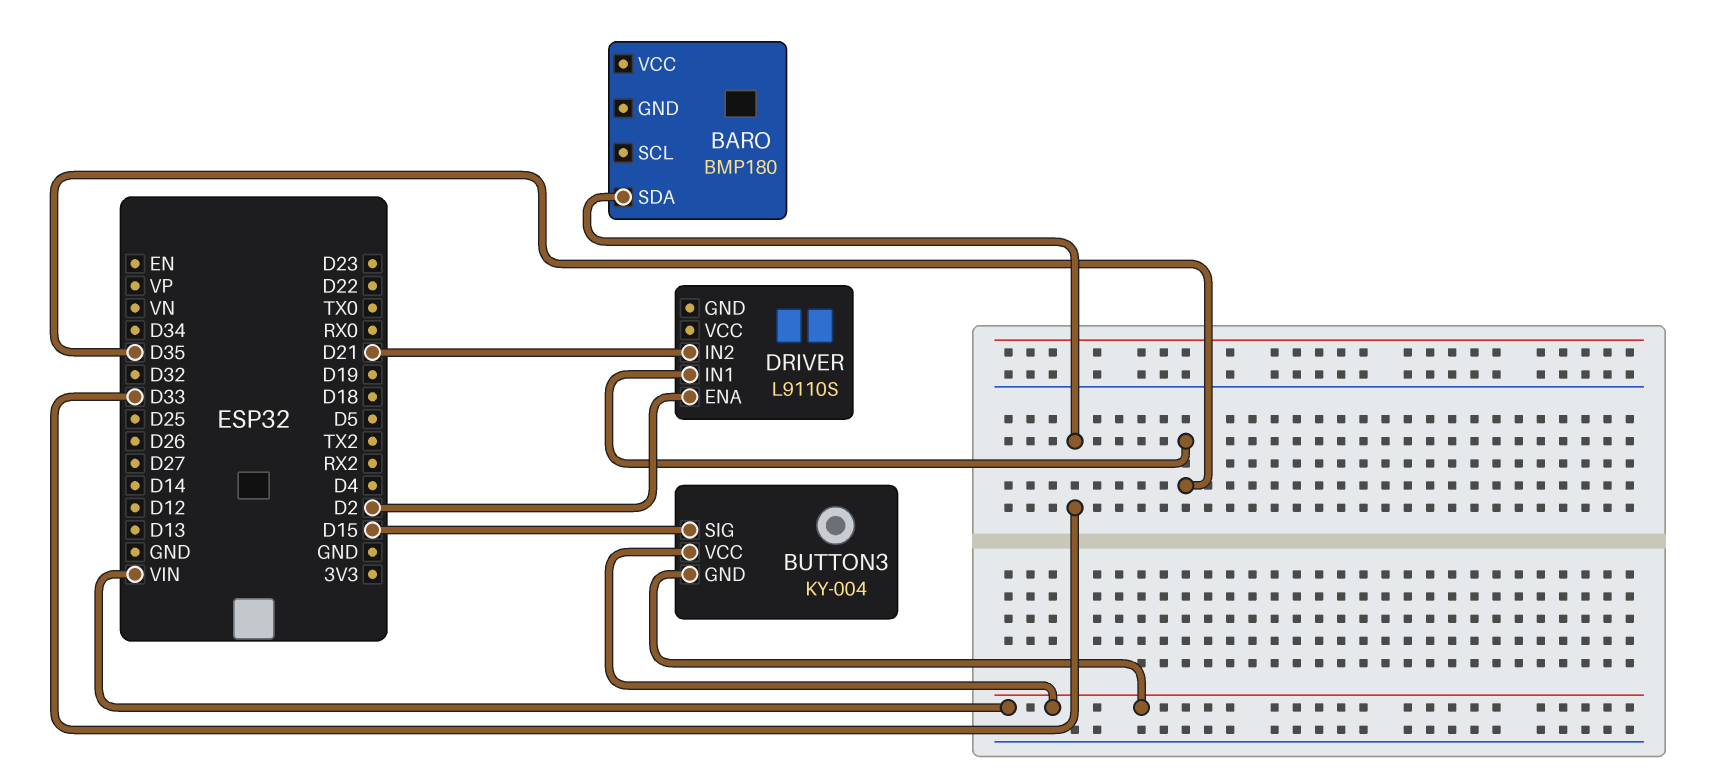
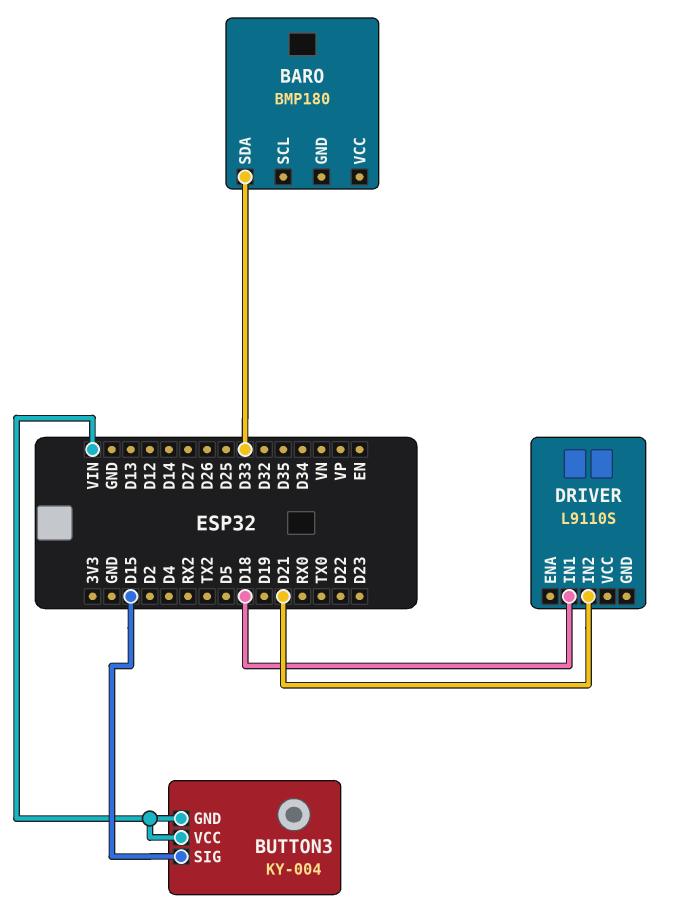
DRIVER pin ENA: D2 -> none
DRIVER pin IN1: D35 -> D18

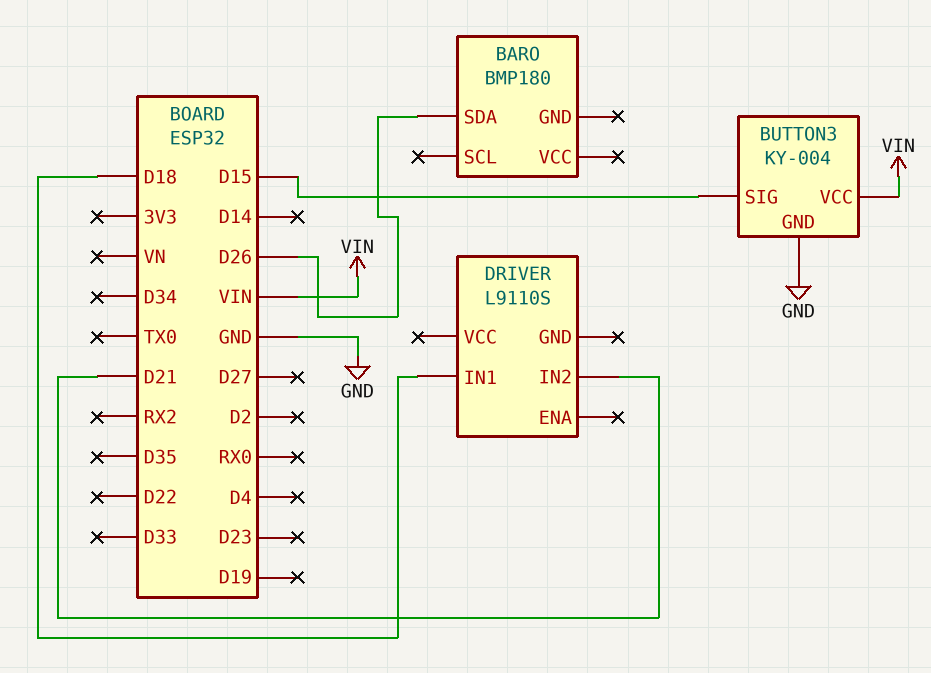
BARO pin SDA: D33 -> D26
BUTTON3 pin GND: VIN -> GND

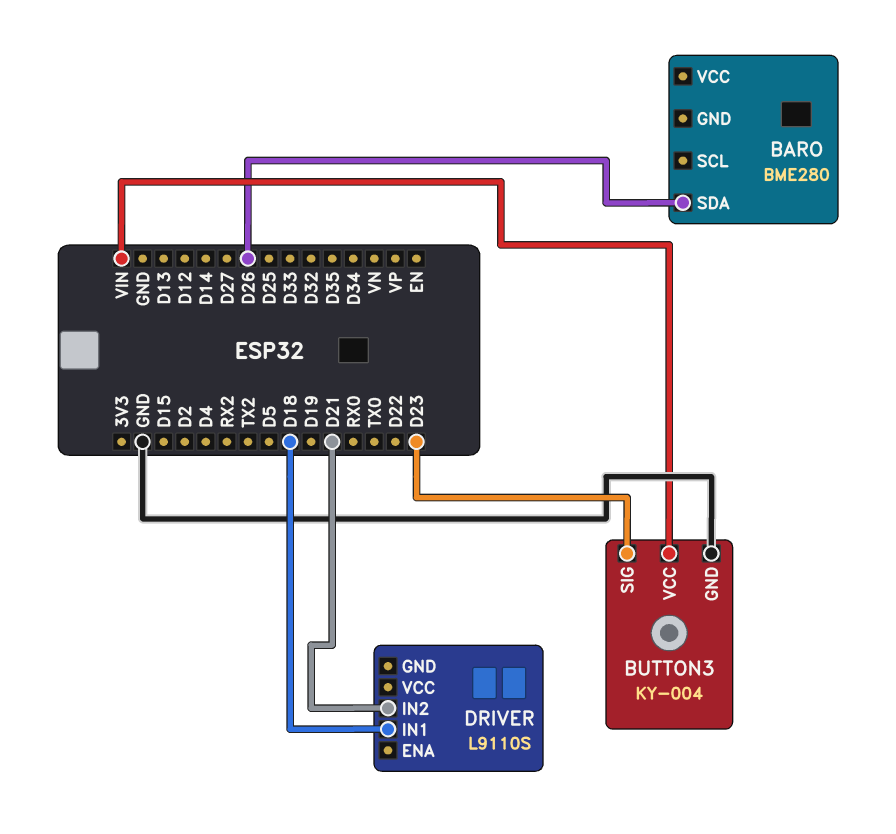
BARO: BMP180 -> BME280
BUTTON3 pin SIG: D15 -> D23

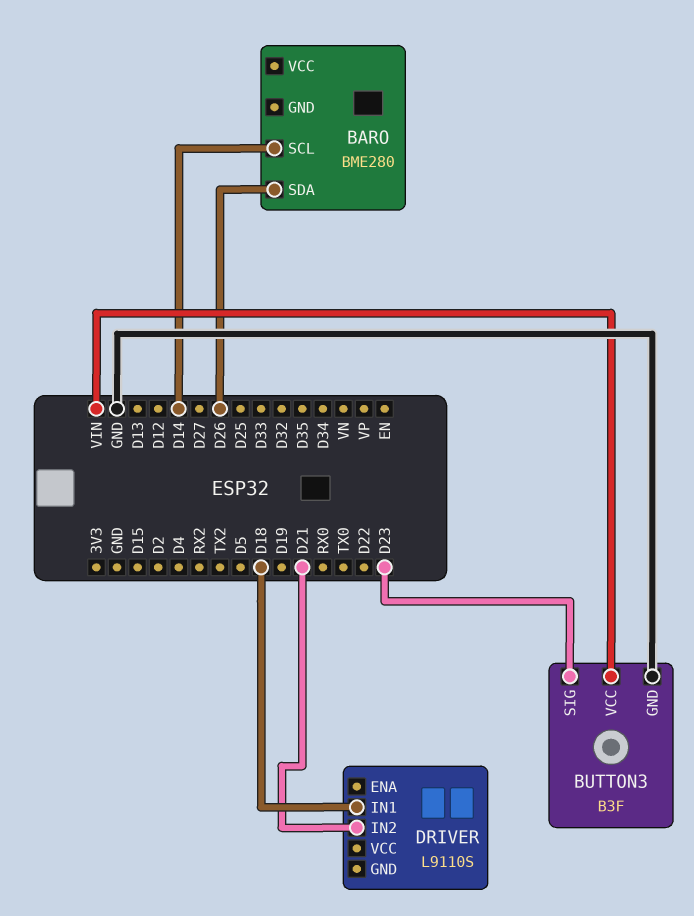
BARO pin SCL: none -> D14
BUTTON3: KY-004 -> B3F

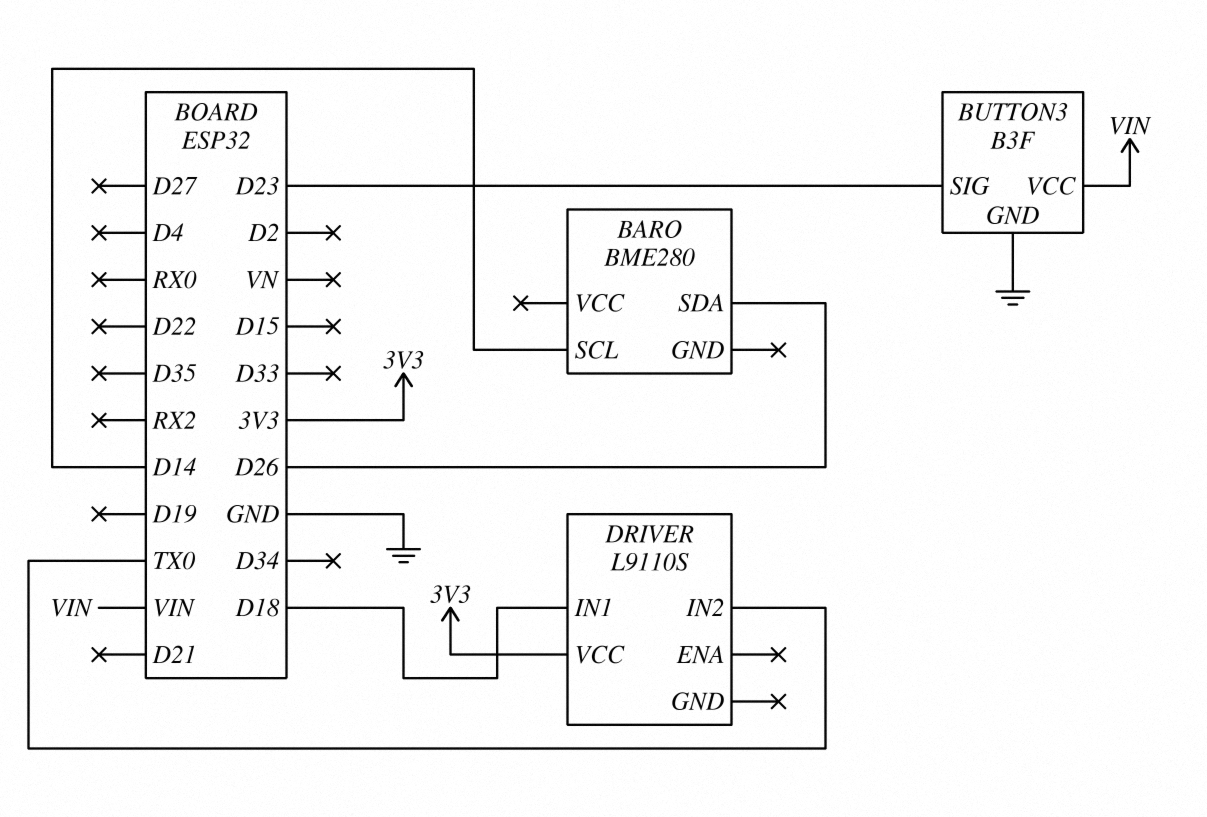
DRIVER pin IN2: D21 -> TX0
DRIVER pin VCC: none -> 3V3

